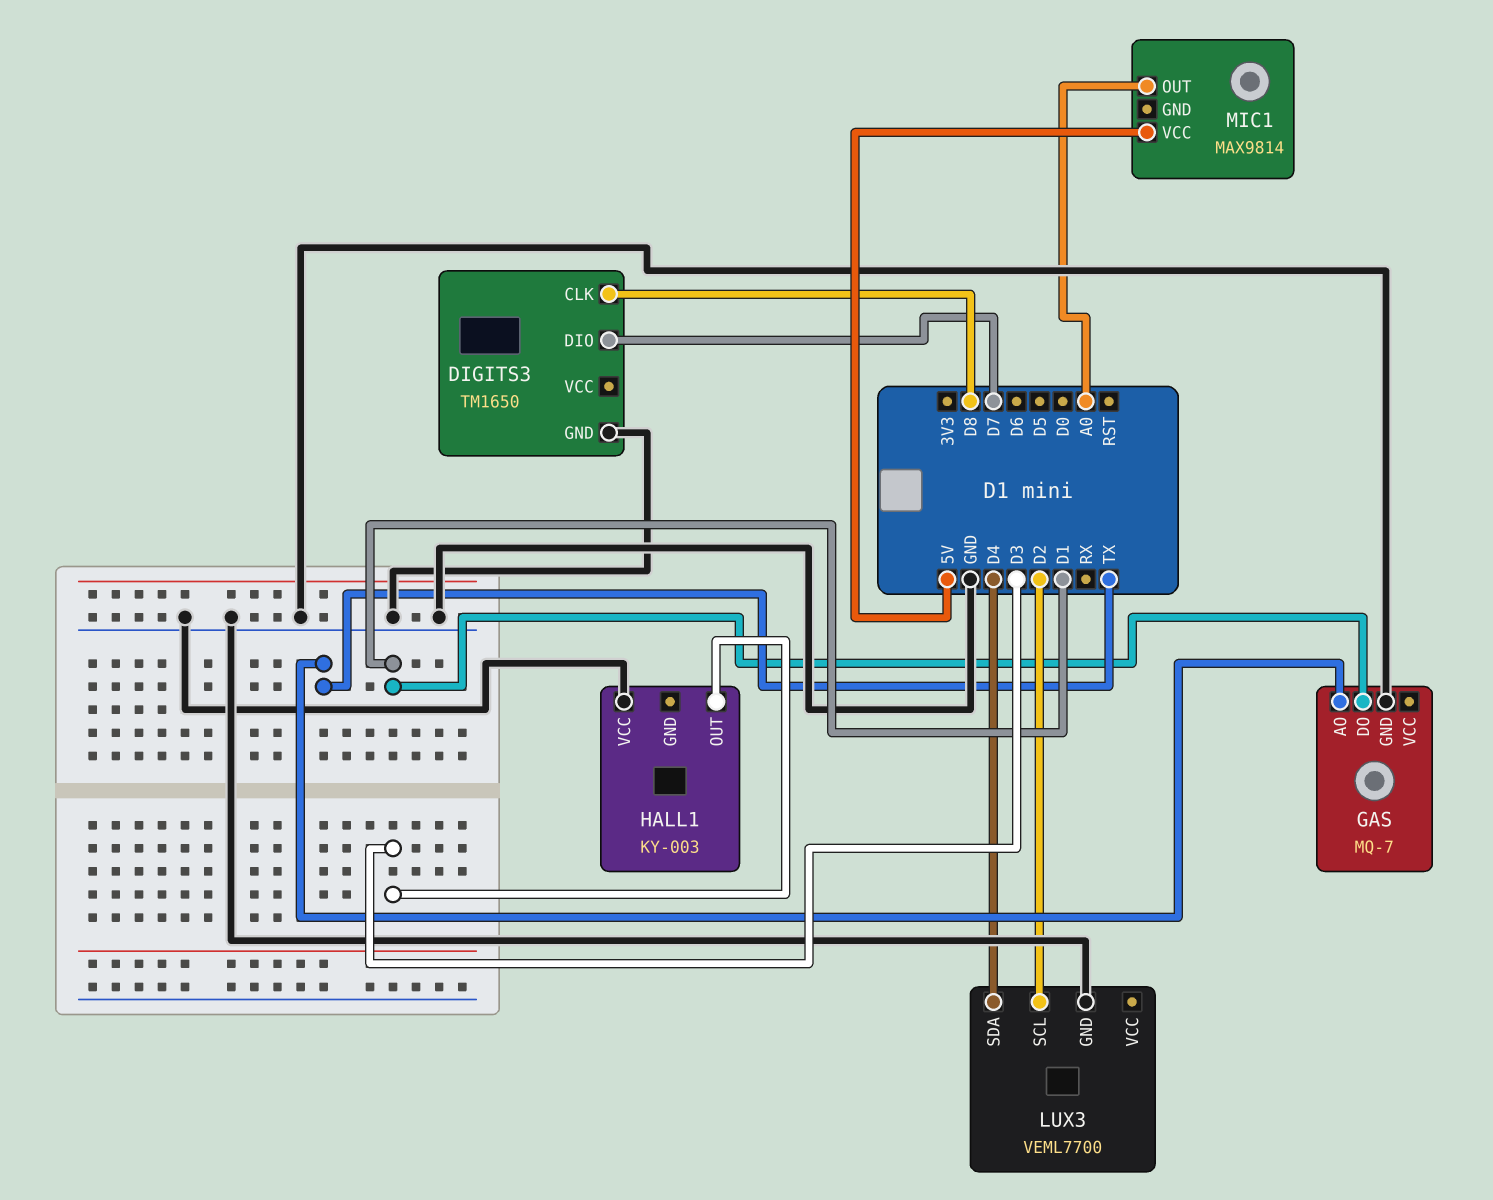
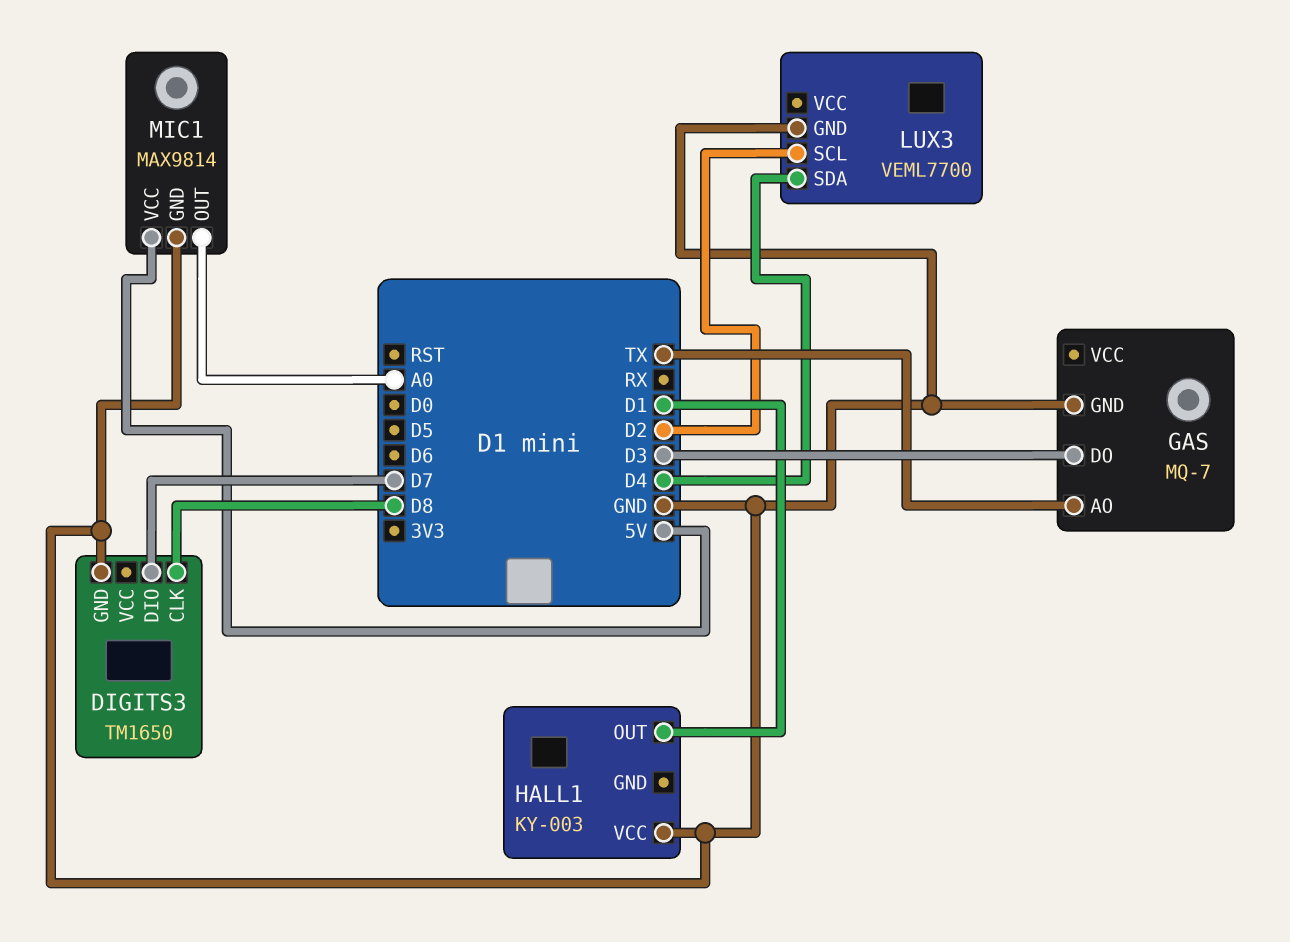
GAS pin DO: D1 -> D3
HALL1 pin OUT: D3 -> D1
MIC1 pin GND: none -> GND

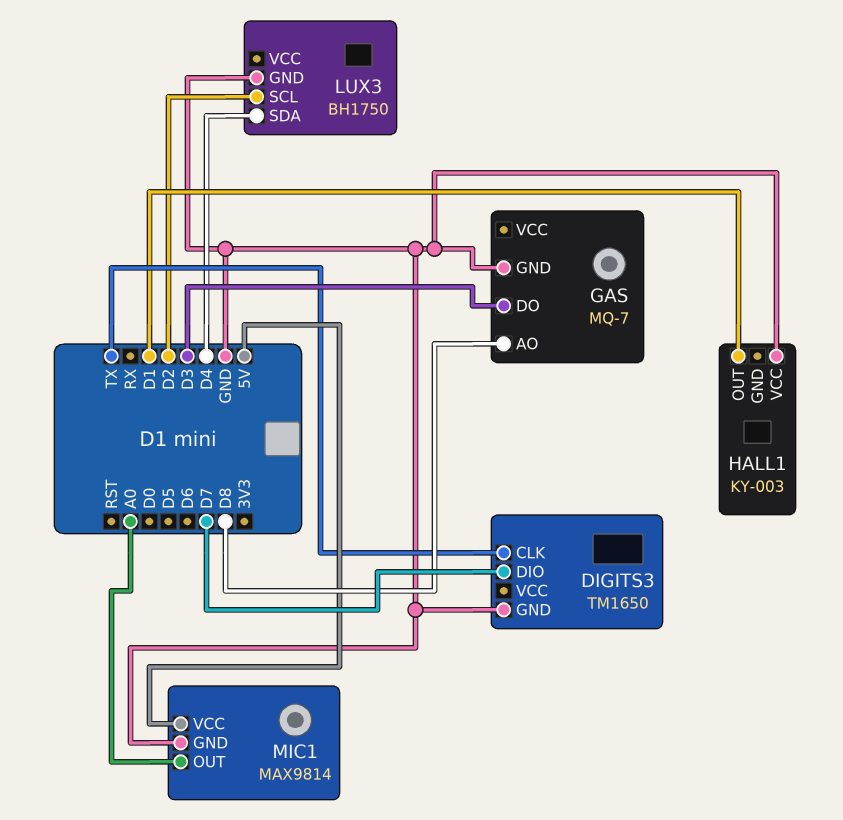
DIGITS3 pin CLK: D8 -> TX
GAS pin AO: TX -> D8
LUX3: VEML7700 -> BH1750

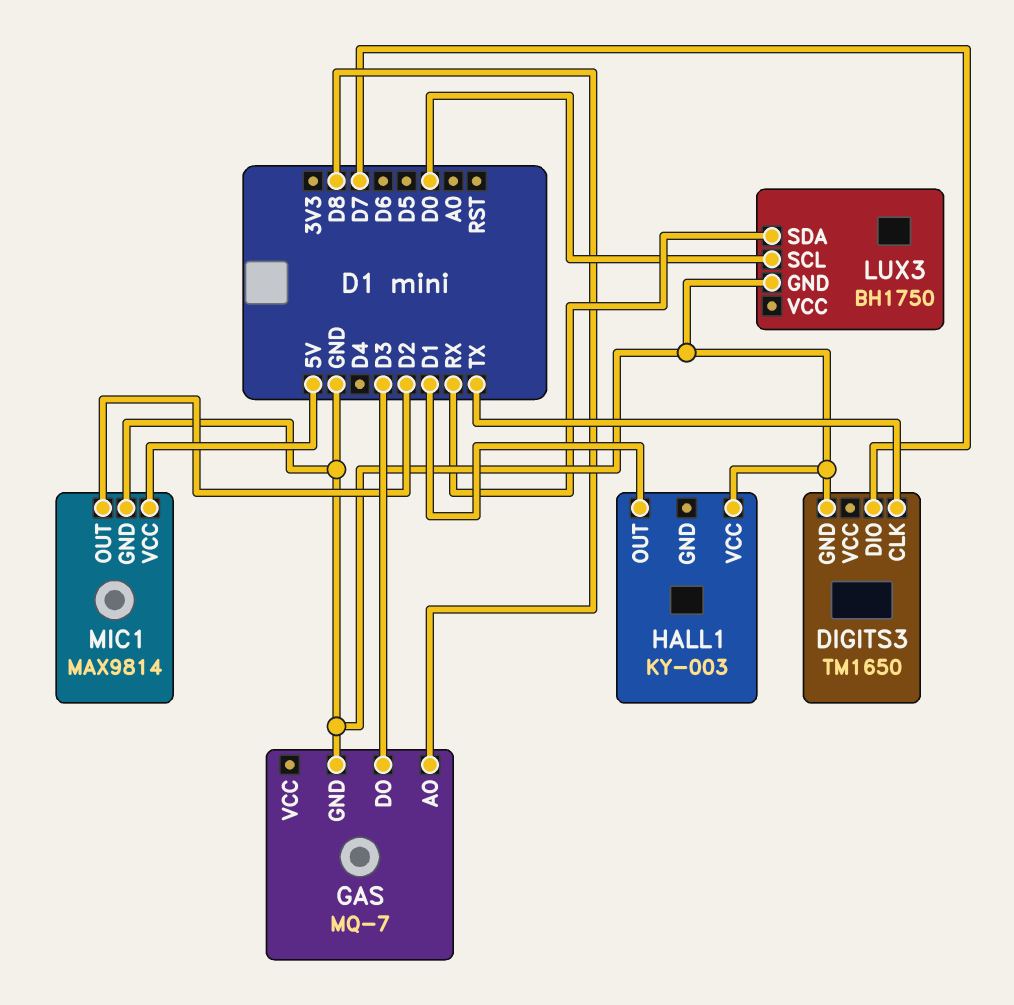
LUX3 pin SCL: D2 -> D0
LUX3 pin SDA: D4 -> RX
MIC1 pin OUT: A0 -> D2

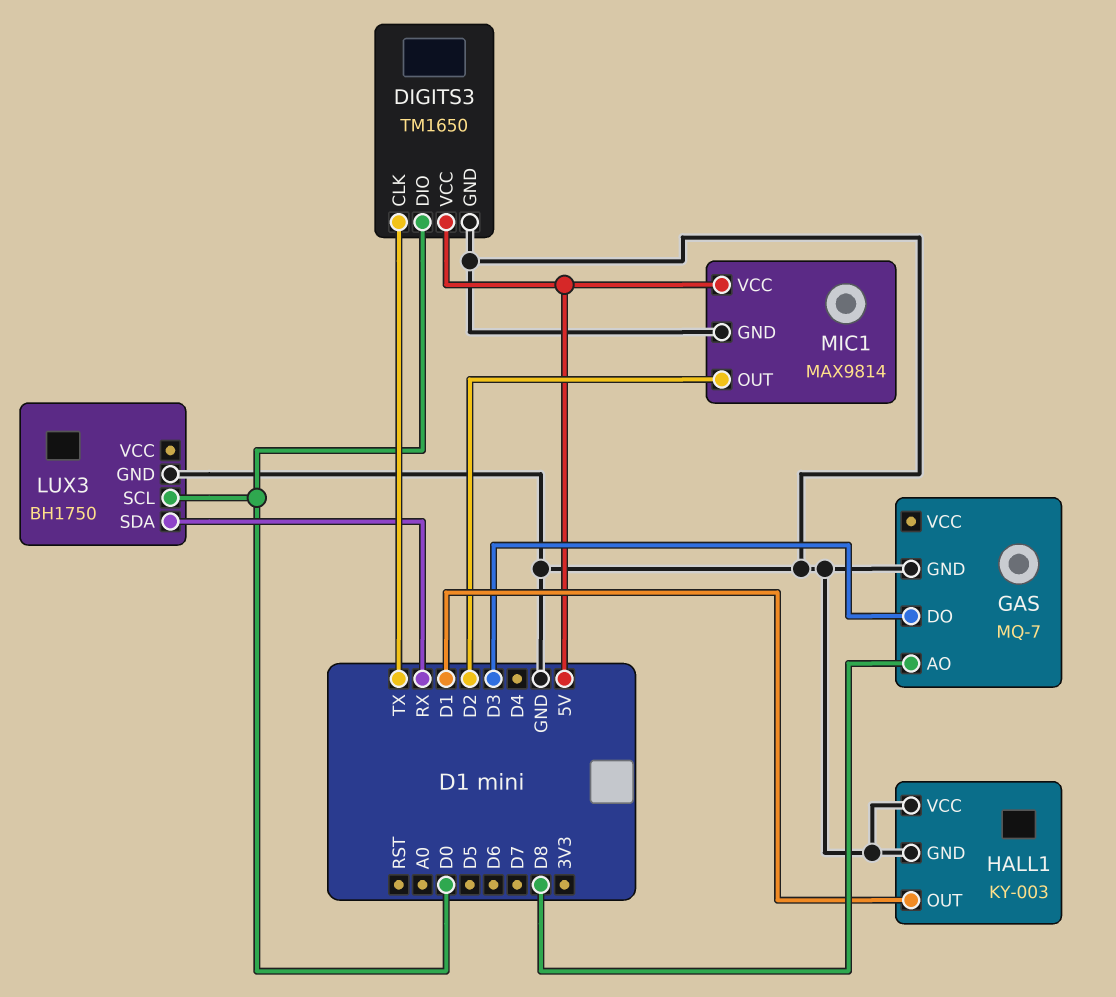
DIGITS3 pin DIO: D7 -> D0
DIGITS3 pin VCC: none -> 5V
HALL1 pin GND: none -> GND

